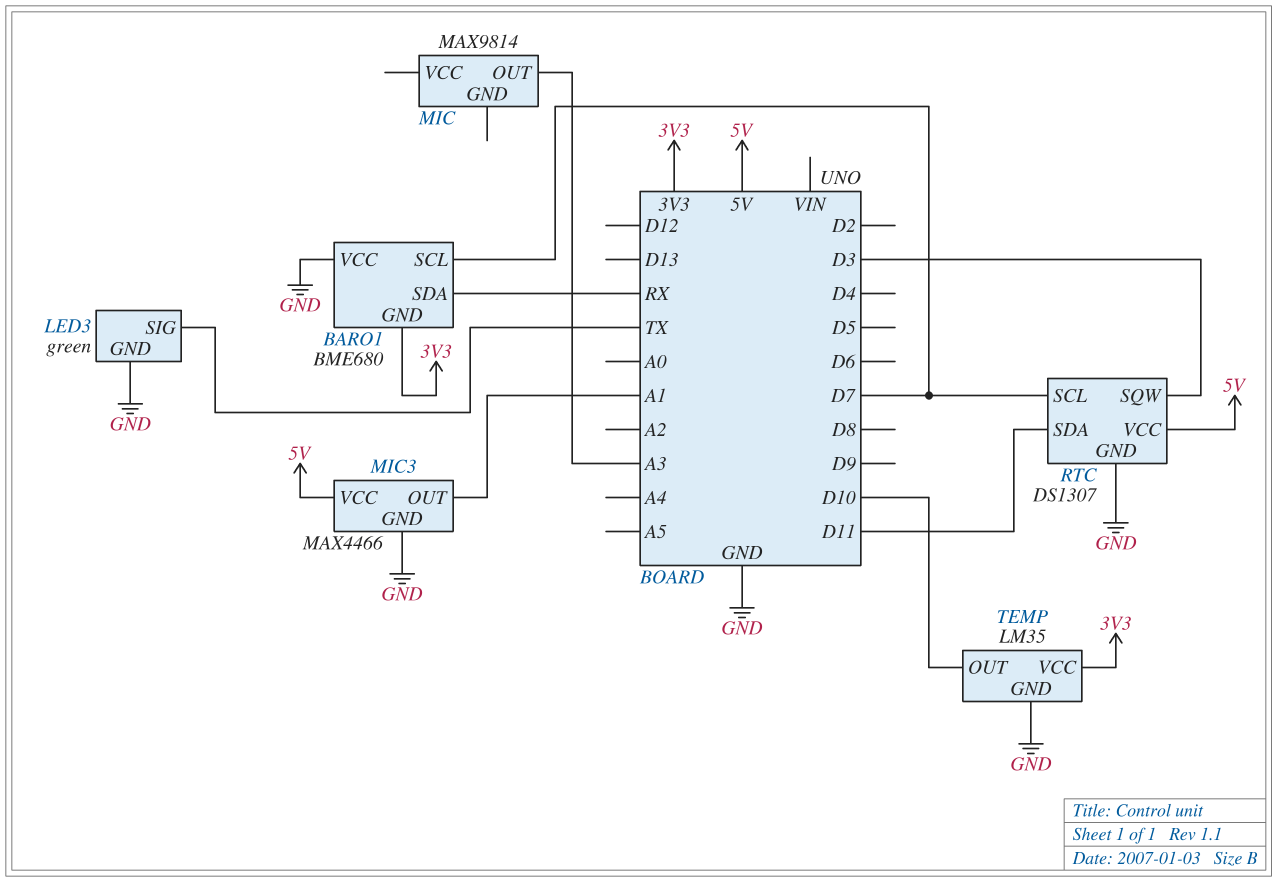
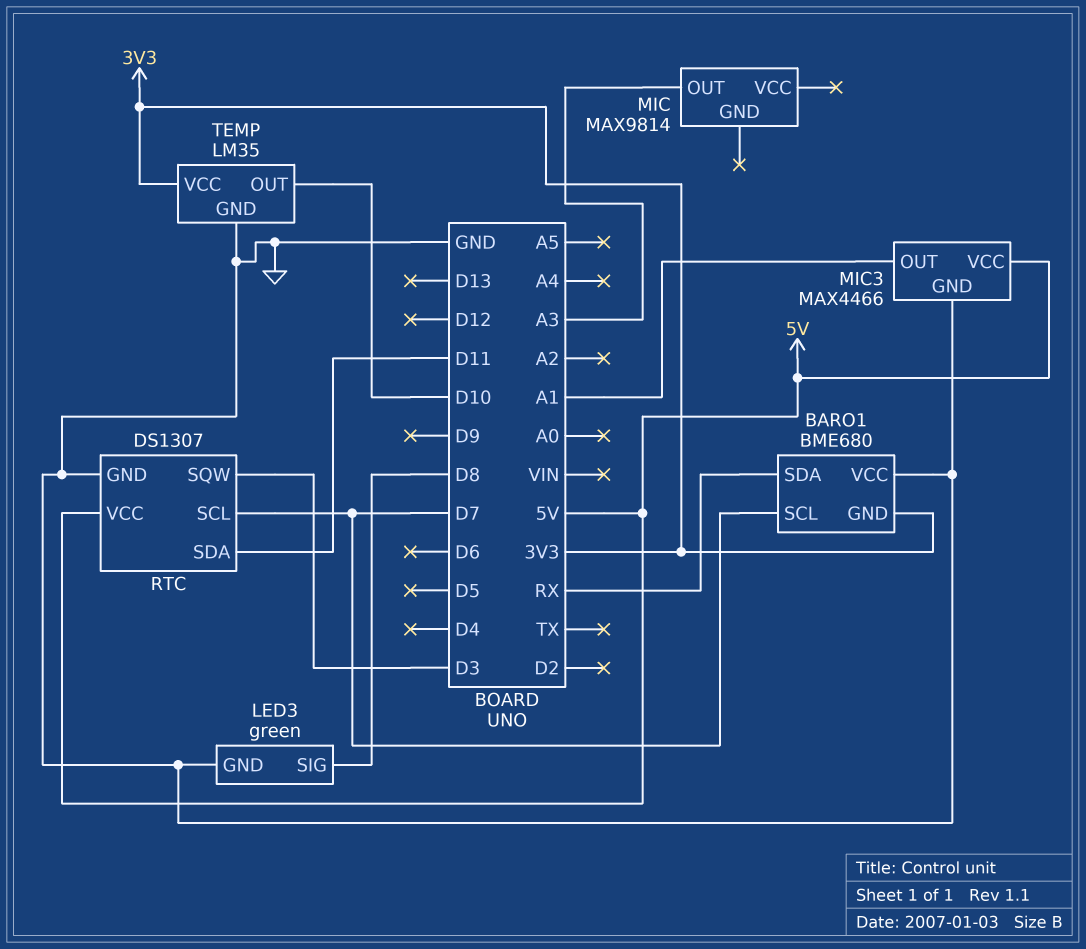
LED3 pin SIG: TX -> D8

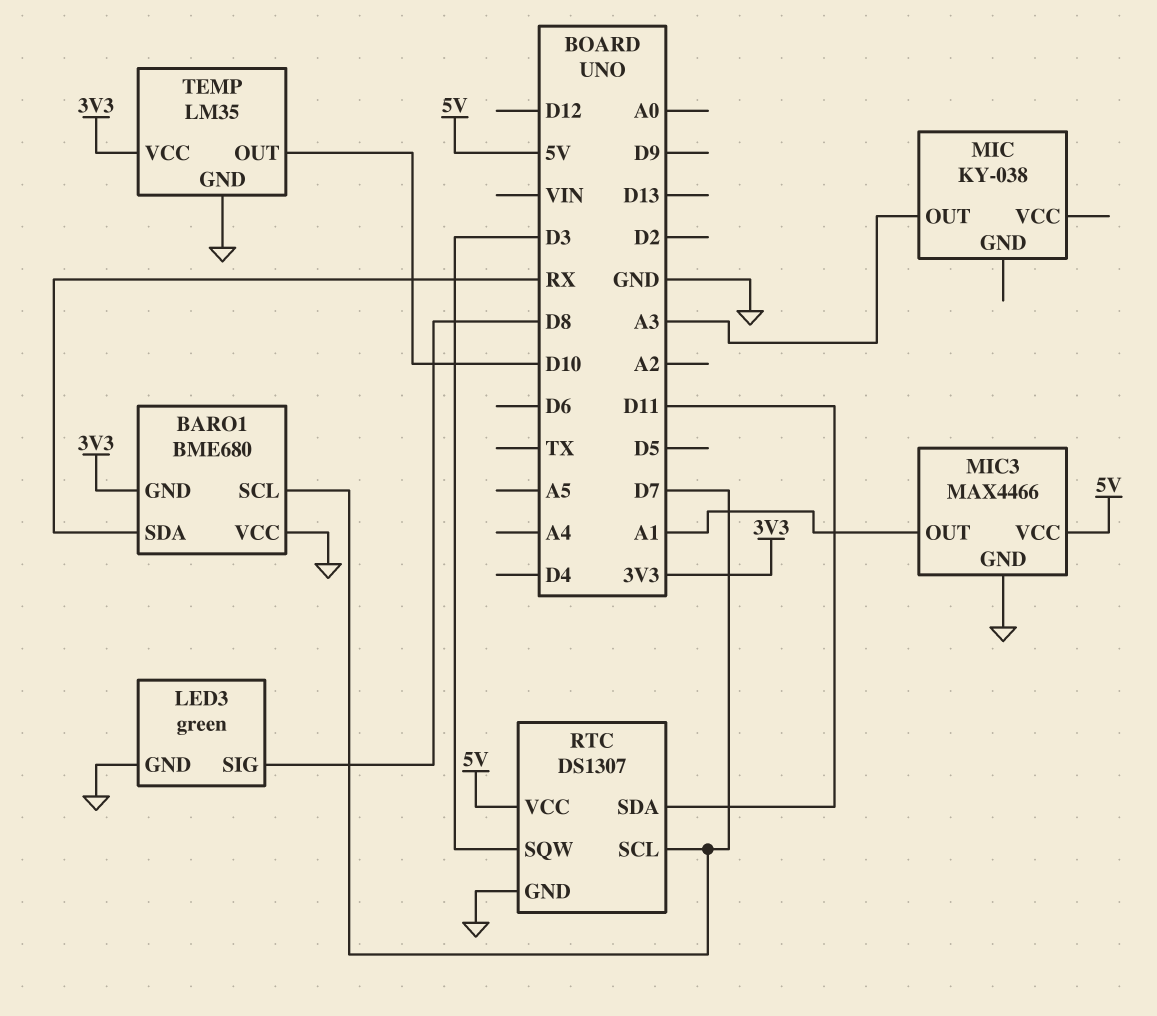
MIC: MAX9814 -> KY-038

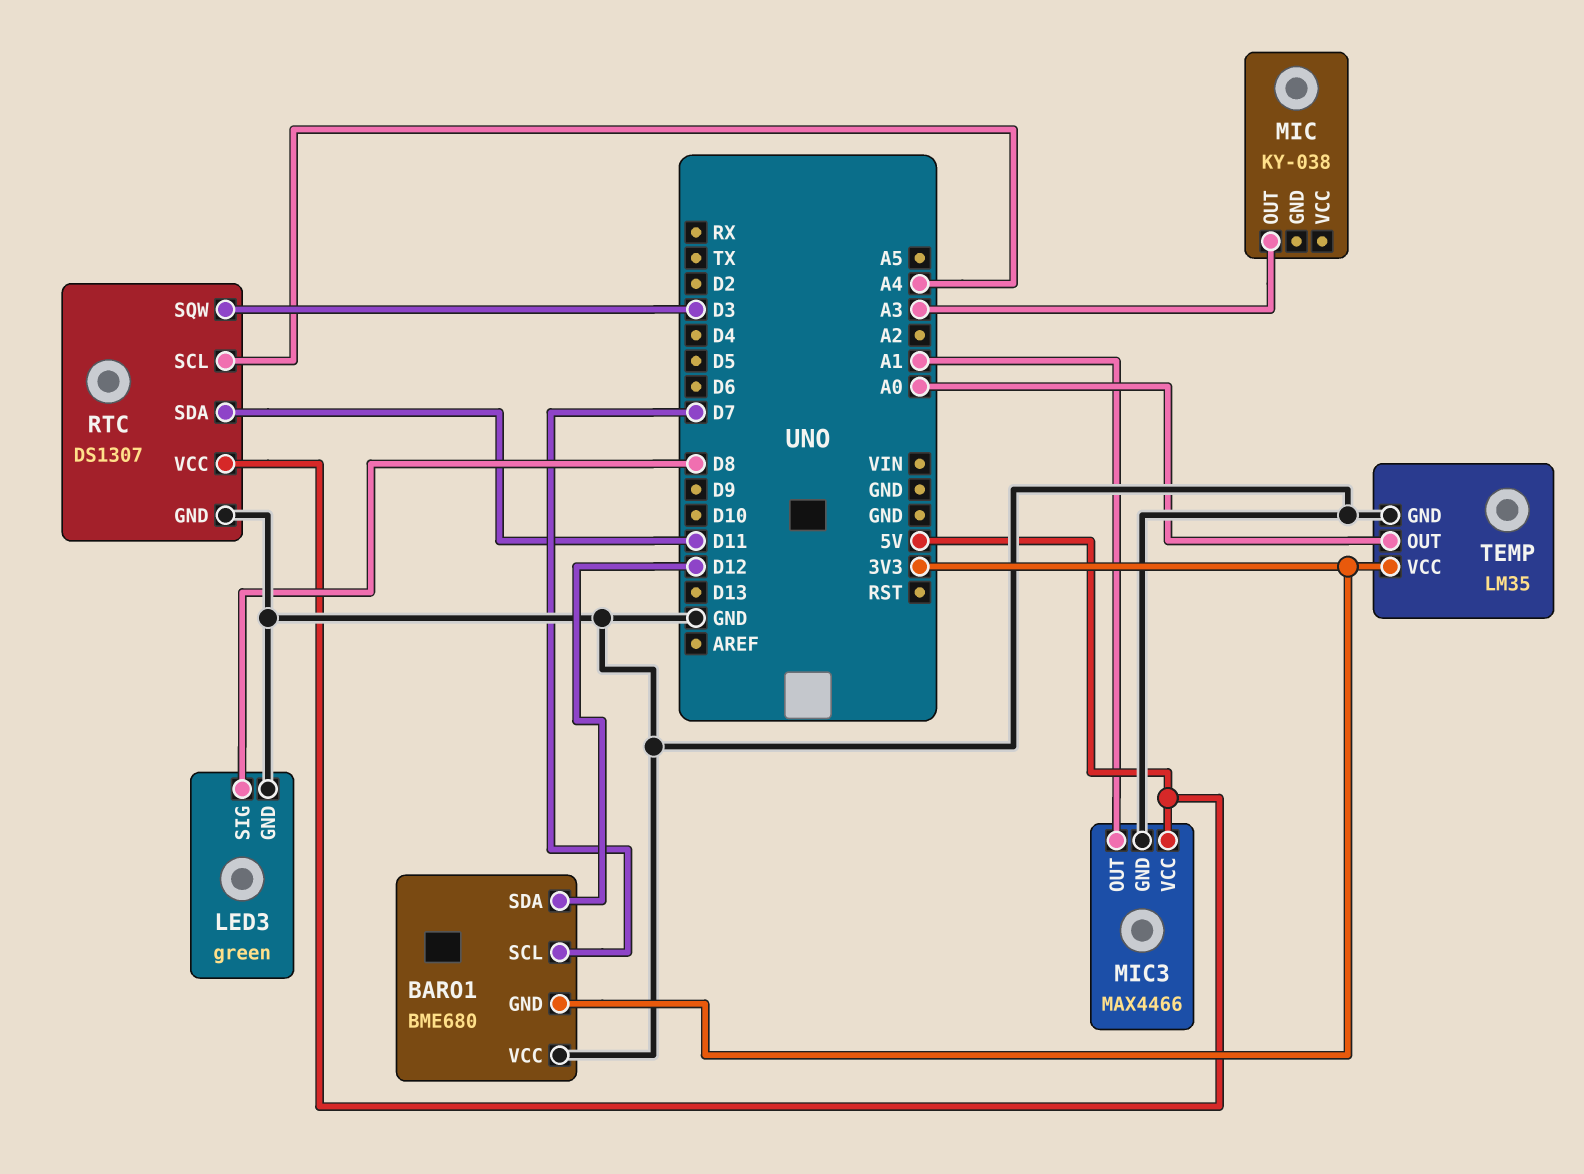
BARO1 pin SDA: RX -> D12
RTC pin SCL: D7 -> A4
TEMP pin OUT: D10 -> A0

